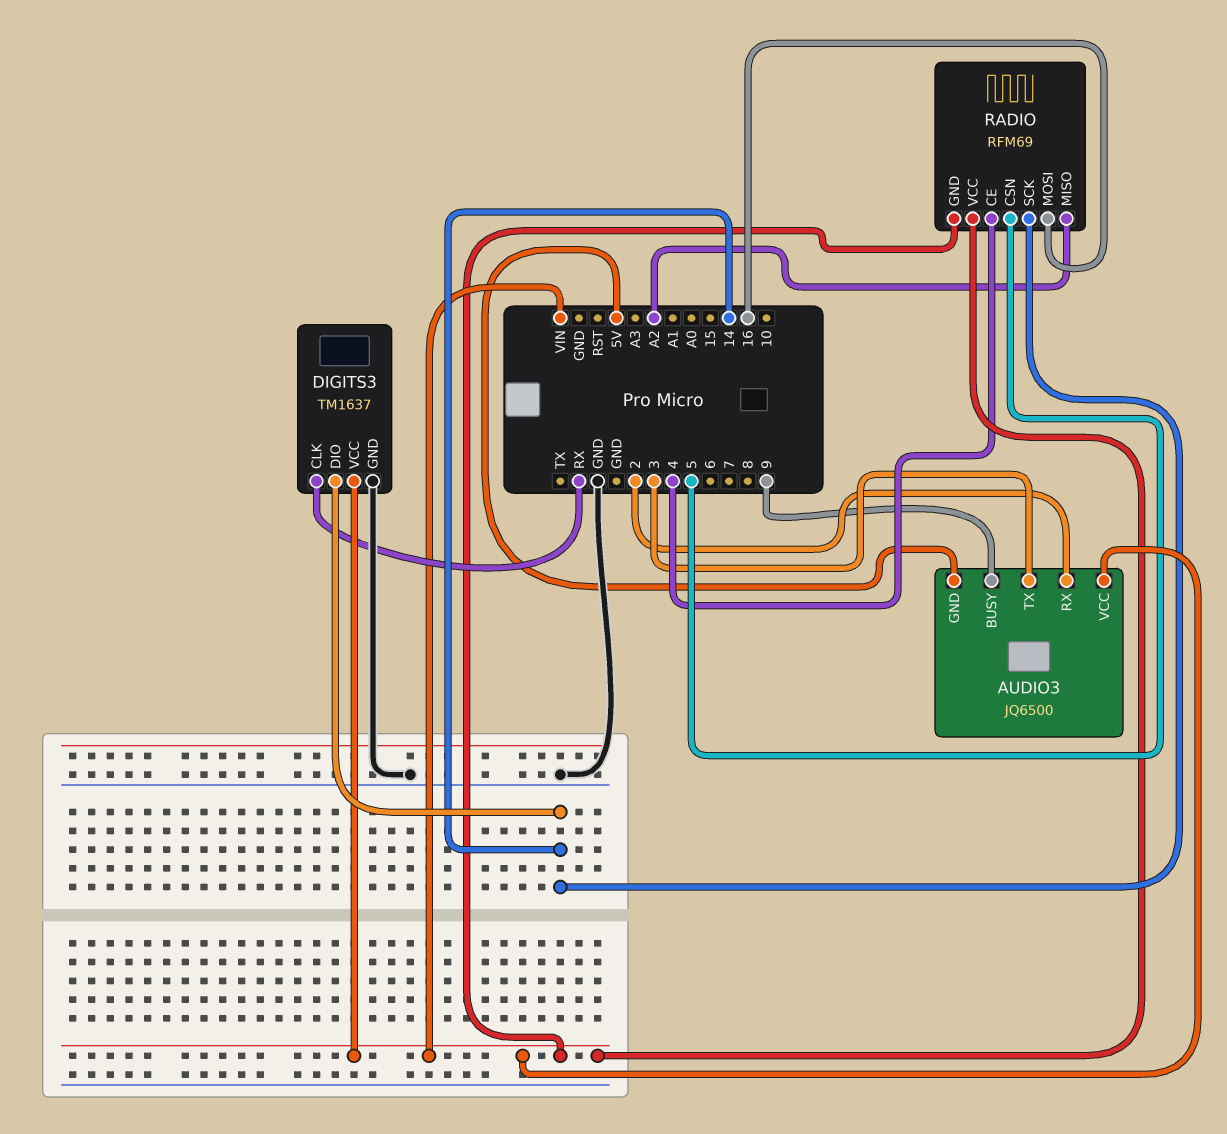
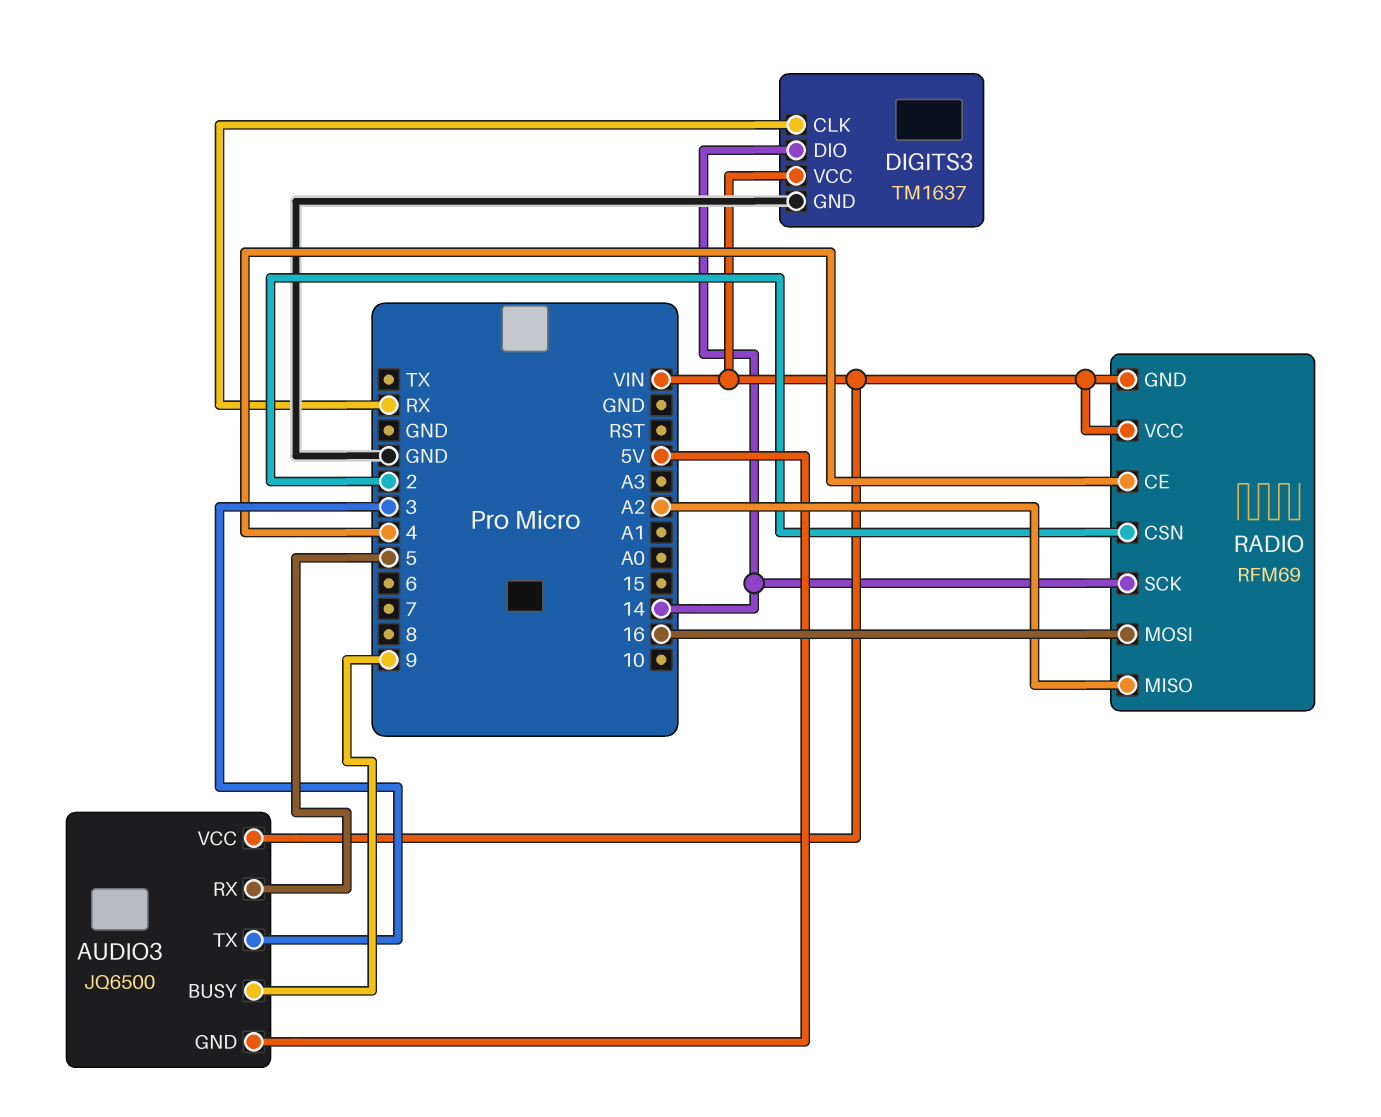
AUDIO3 pin RX: 2 -> 5
RADIO pin CSN: 5 -> 2

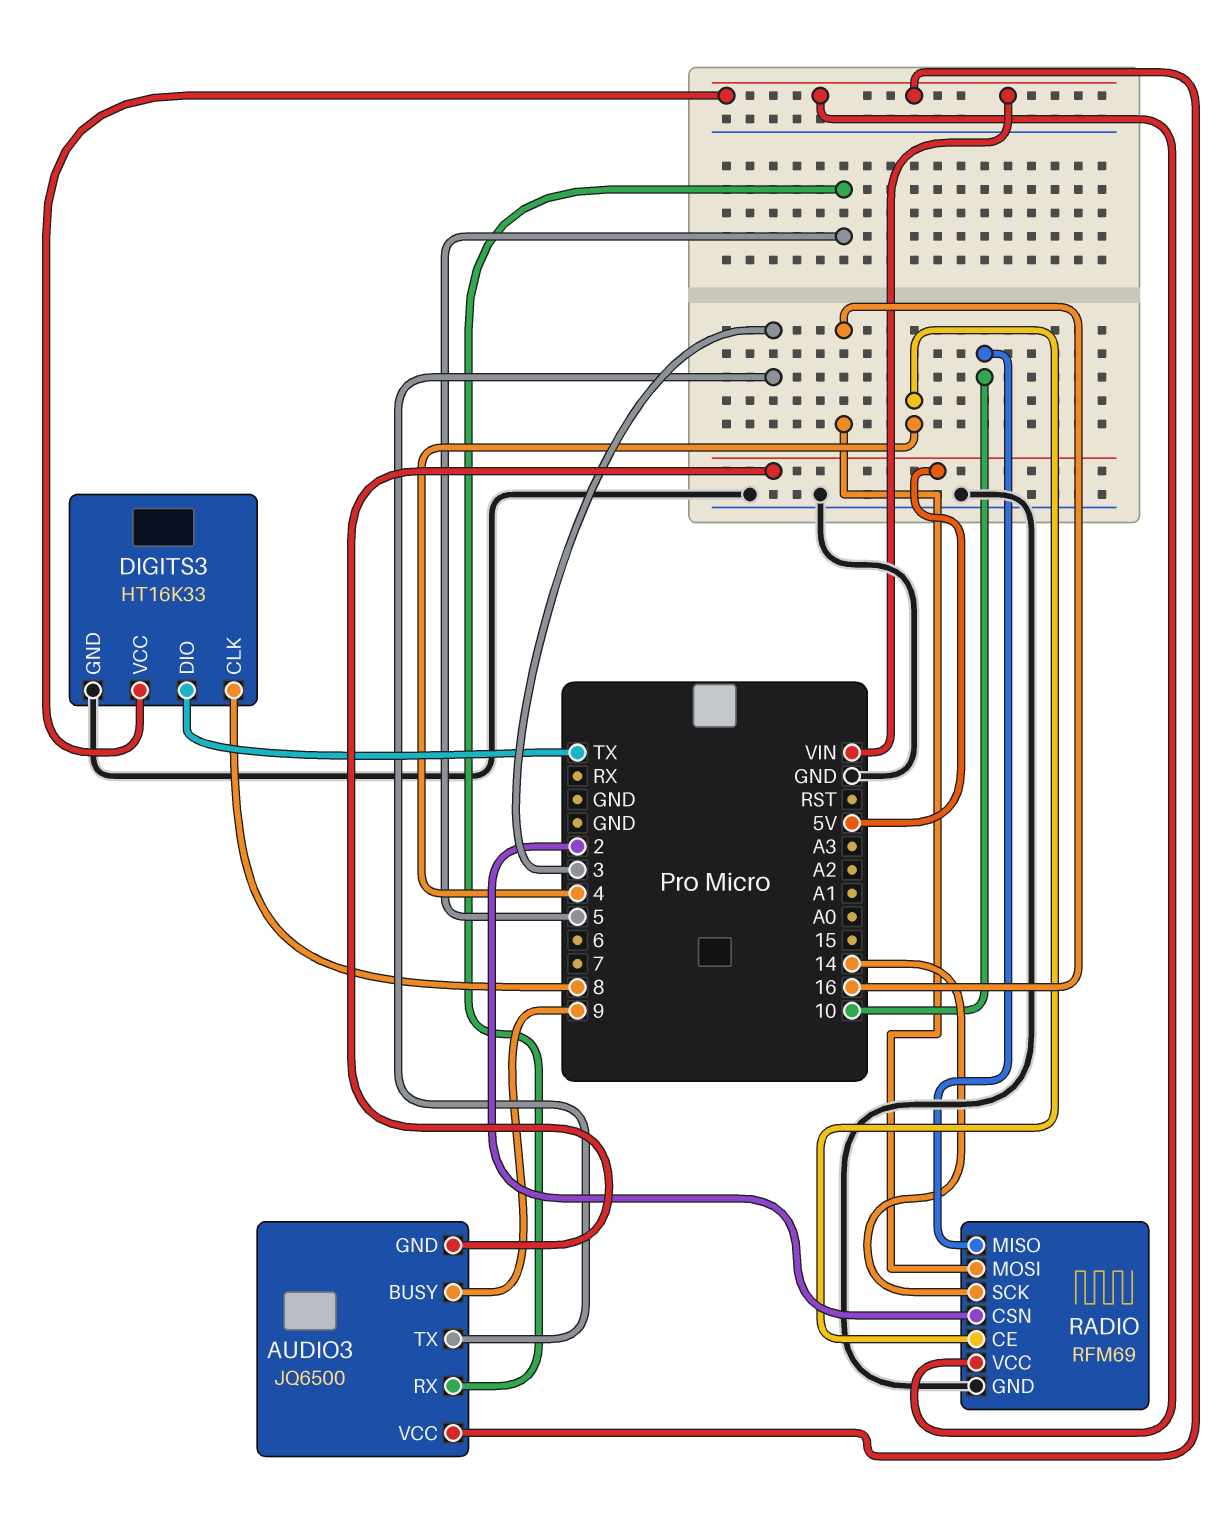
DIGITS3: TM1637 -> HT16K33
DIGITS3 pin CLK: RX -> 8
DIGITS3 pin DIO: 14 -> TX
RADIO pin GND: VIN -> GND
RADIO pin MISO: A2 -> 10

